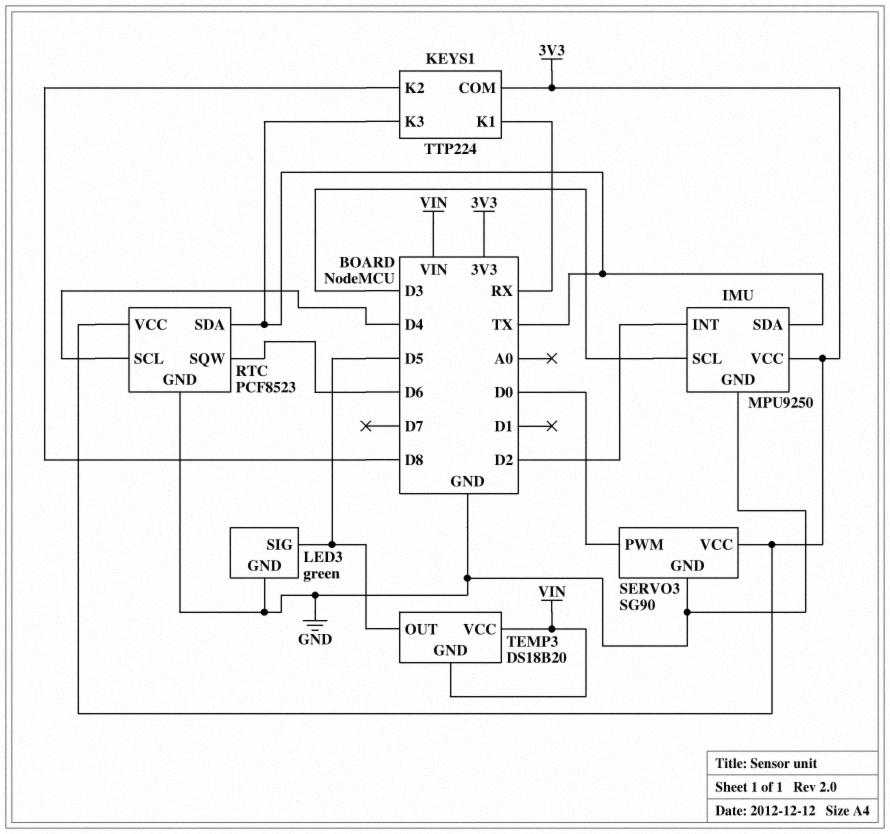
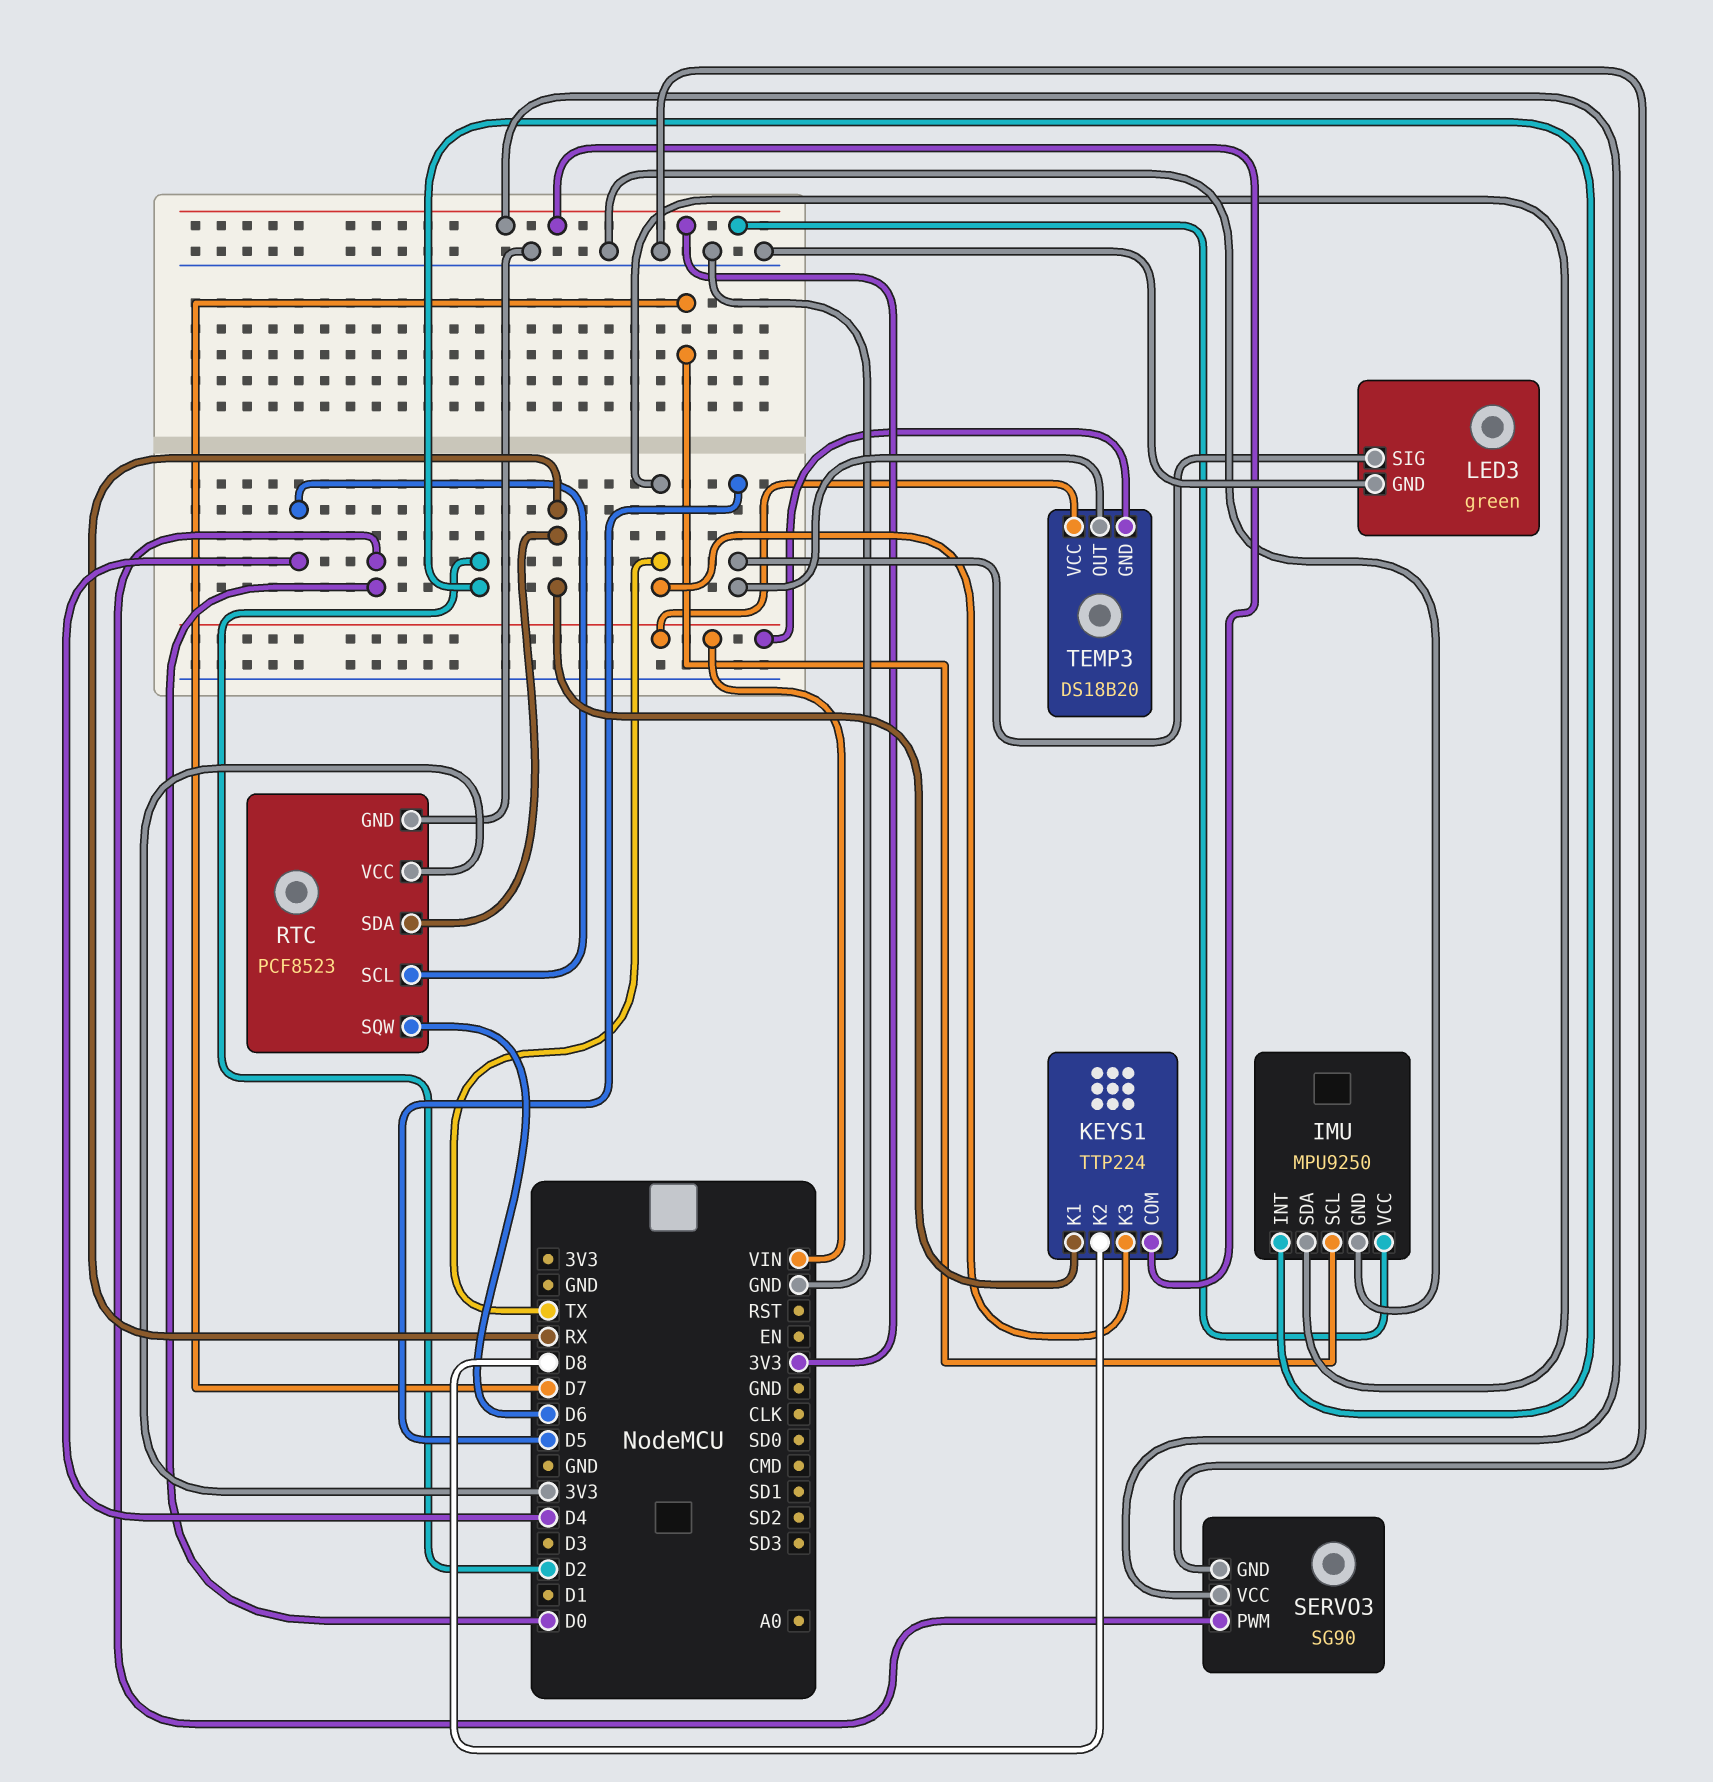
IMU pin SCL: D3 -> D7
RTC pin SDA: TX -> RX

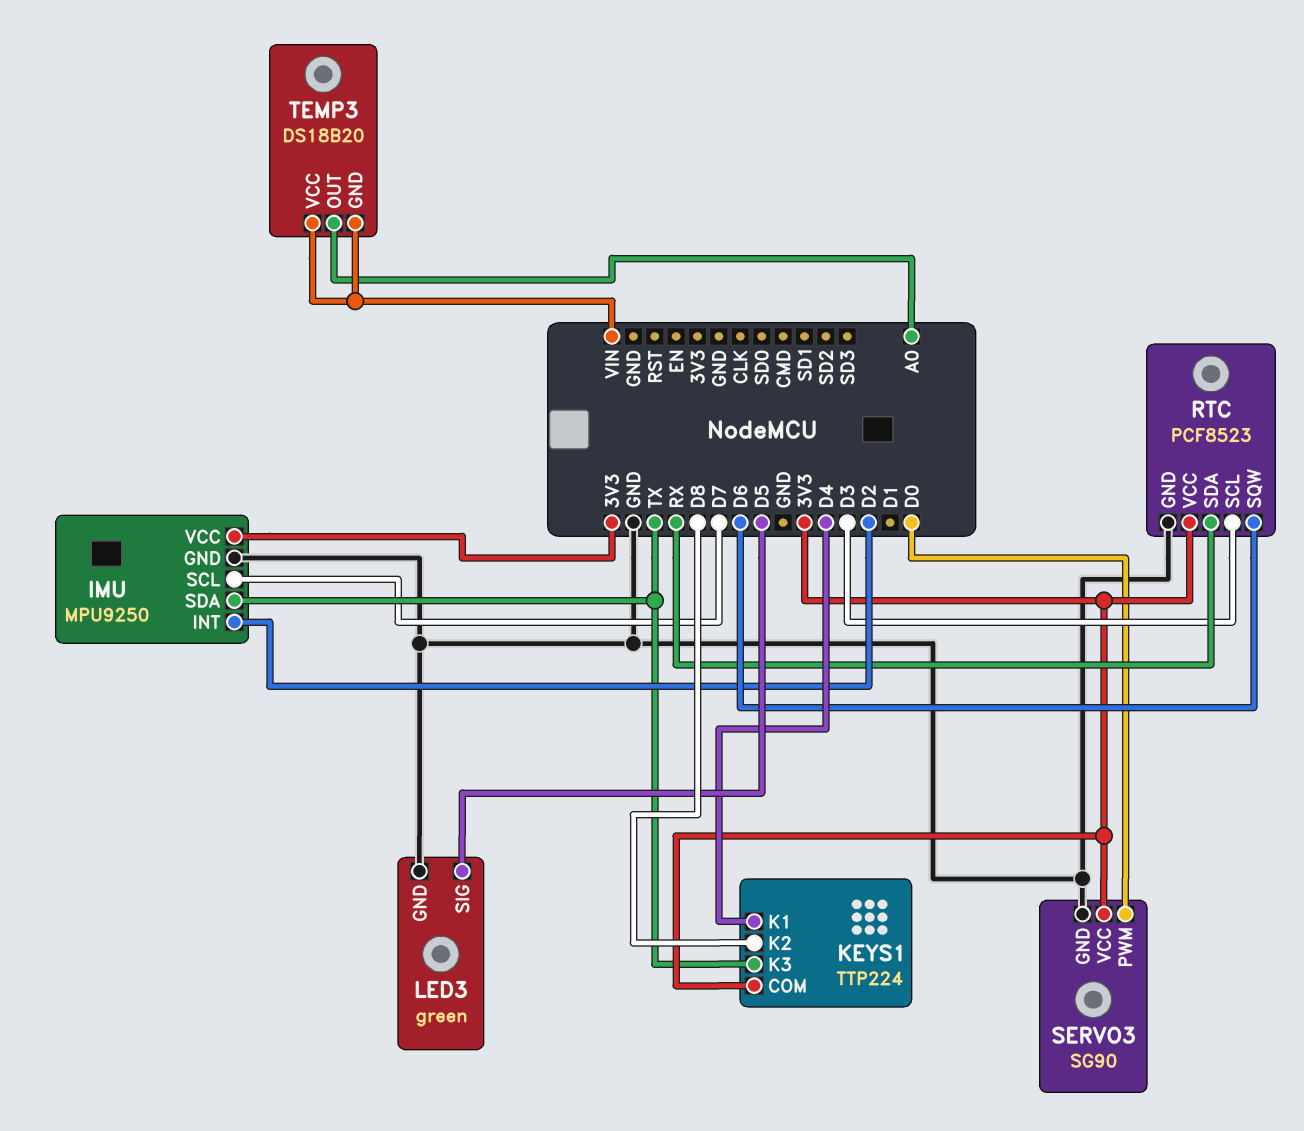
KEYS1 pin K1: RX -> D4
RTC pin SCL: D4 -> D3
TEMP3 pin OUT: D5 -> A0

